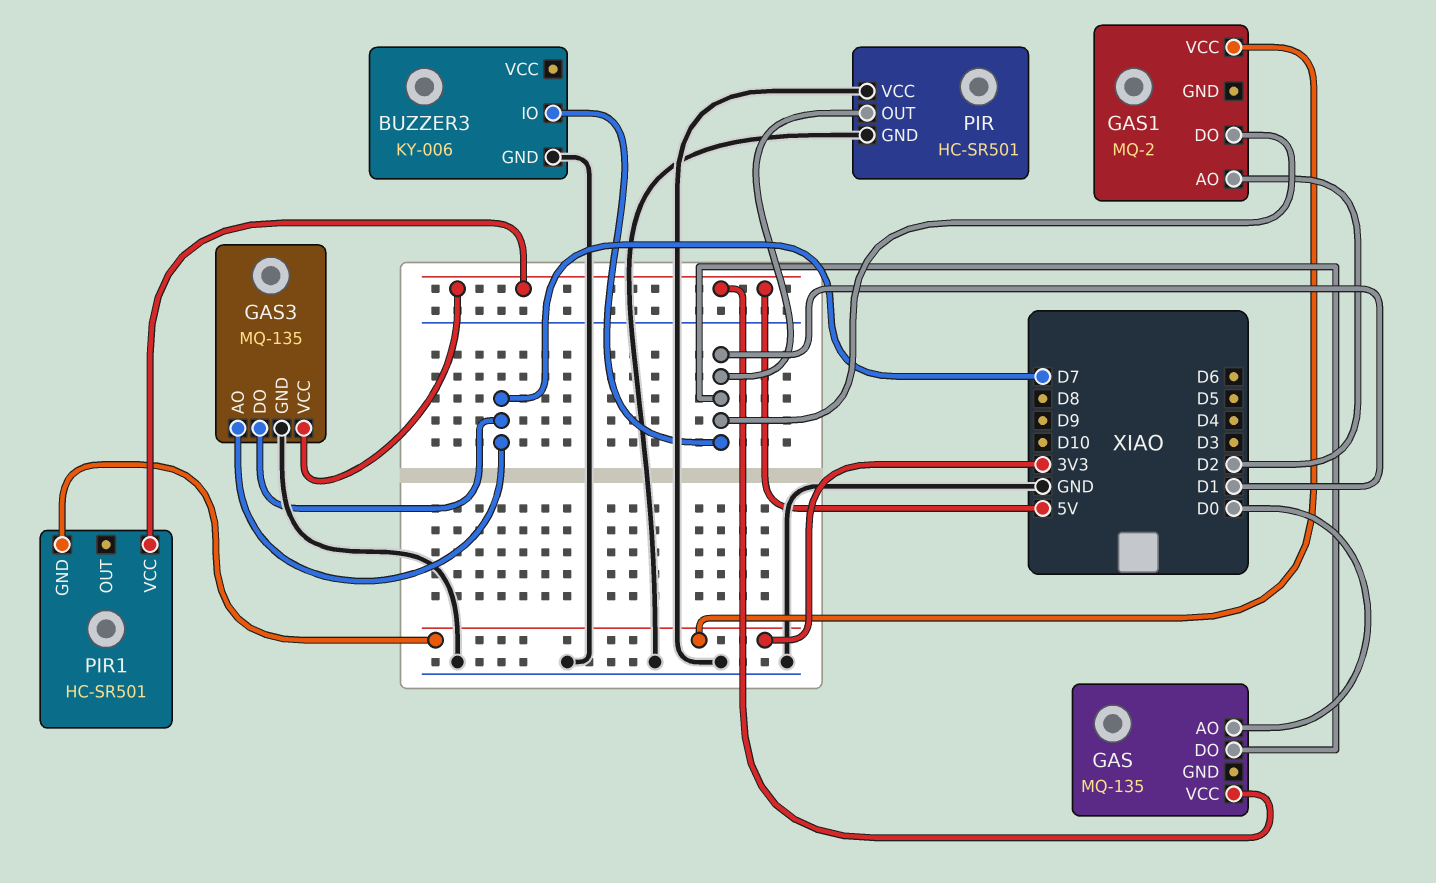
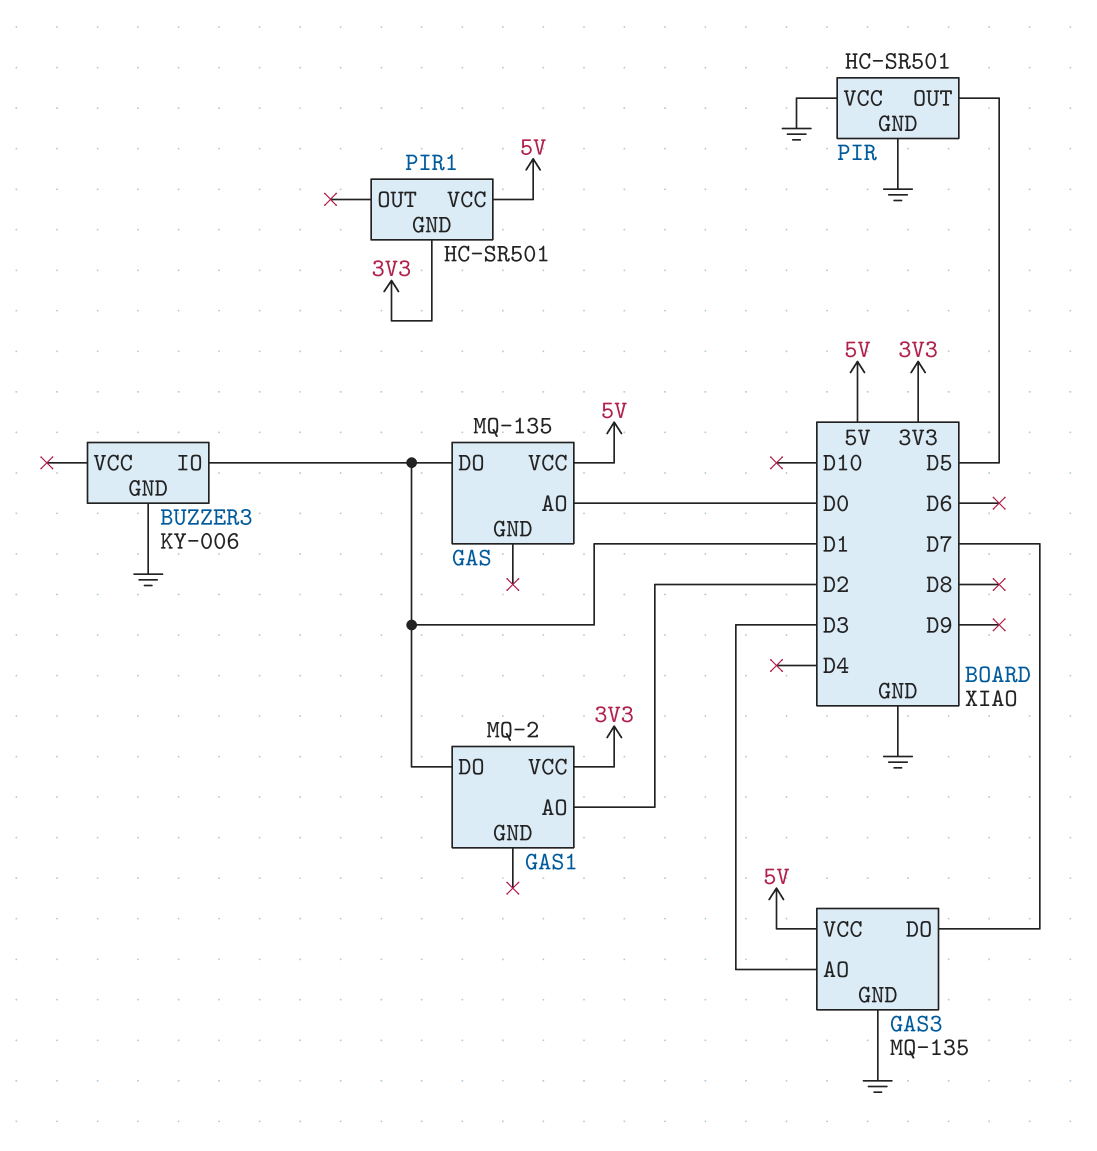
GAS3 pin AO: D7 -> D3
PIR pin OUT: D1 -> D5

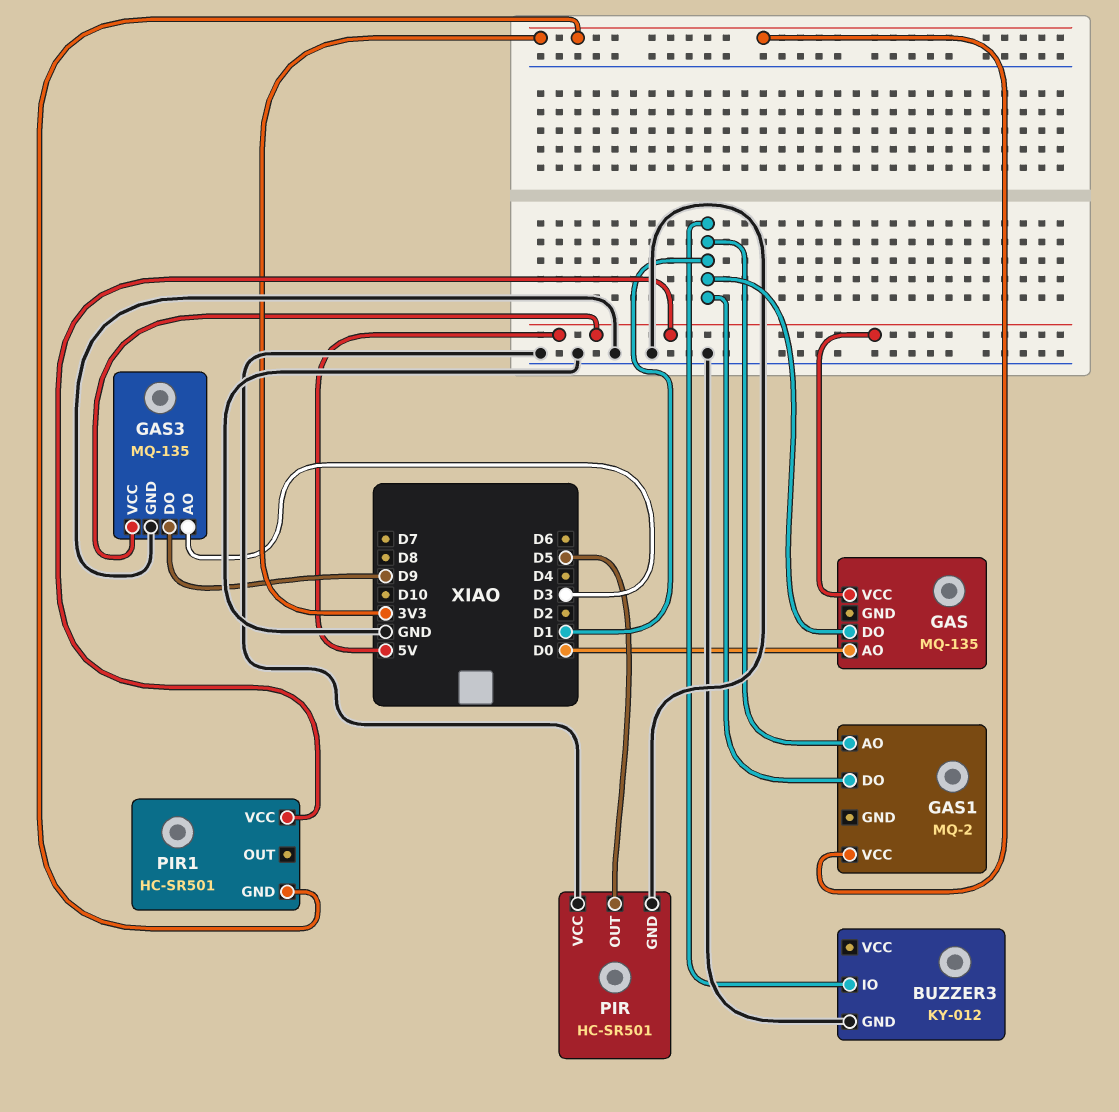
BUZZER3: KY-006 -> KY-012
GAS1 pin AO: D2 -> D1
GAS3 pin DO: D7 -> D9

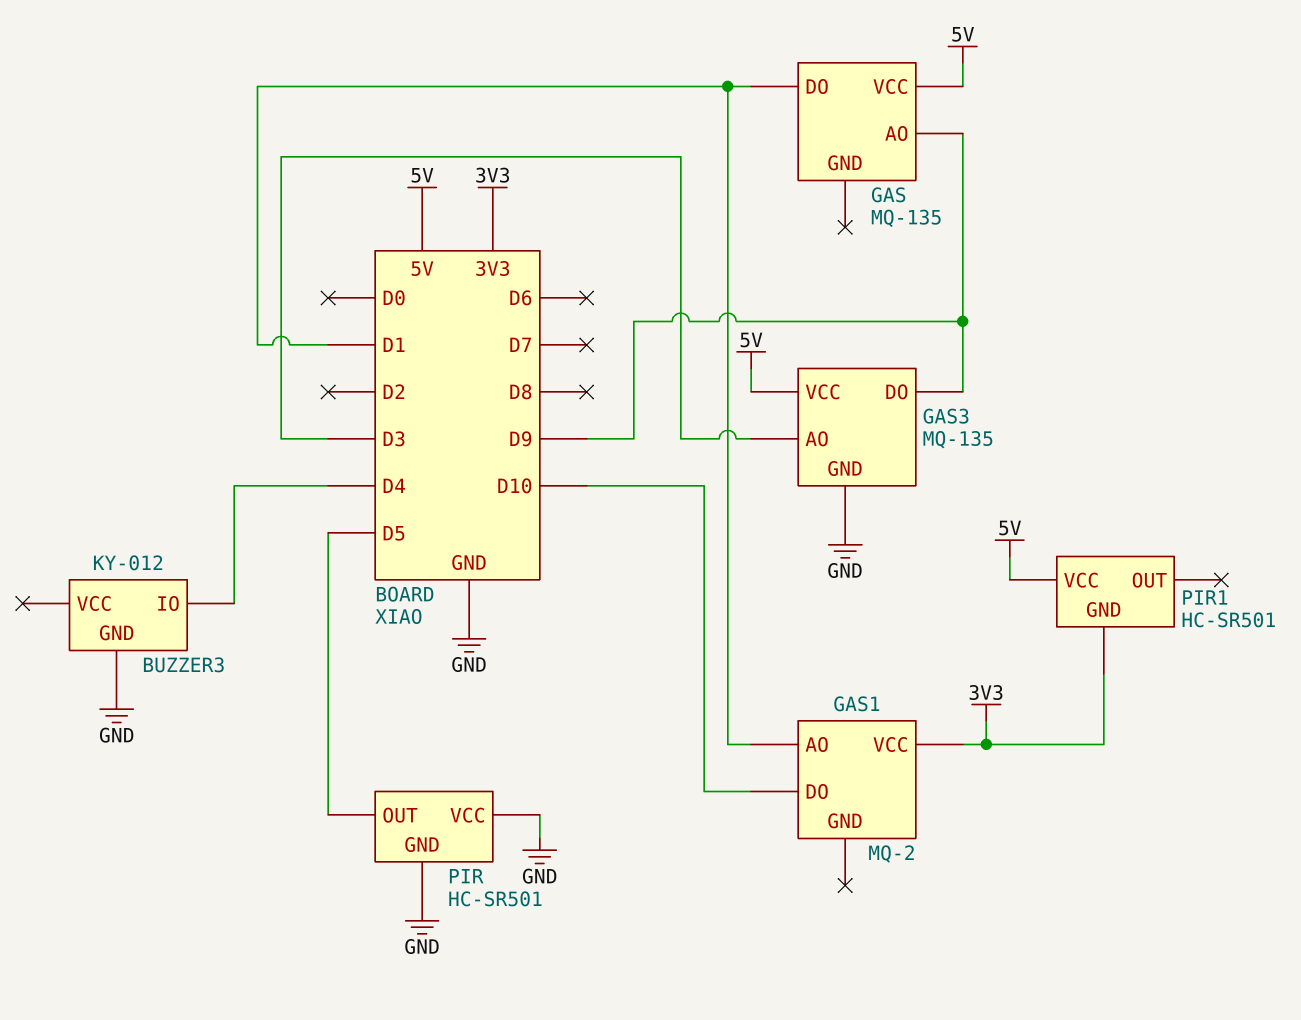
BUZZER3 pin IO: D1 -> D4
GAS pin AO: D0 -> D9
GAS1 pin DO: D1 -> D10

